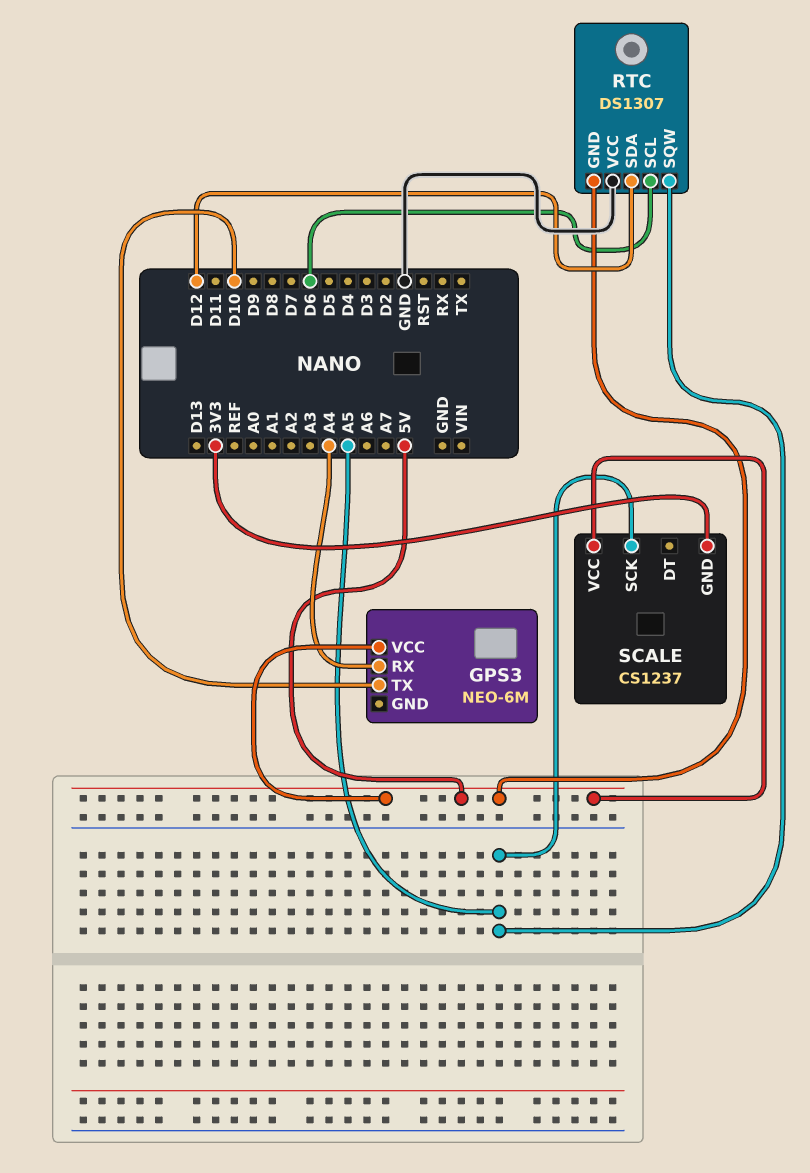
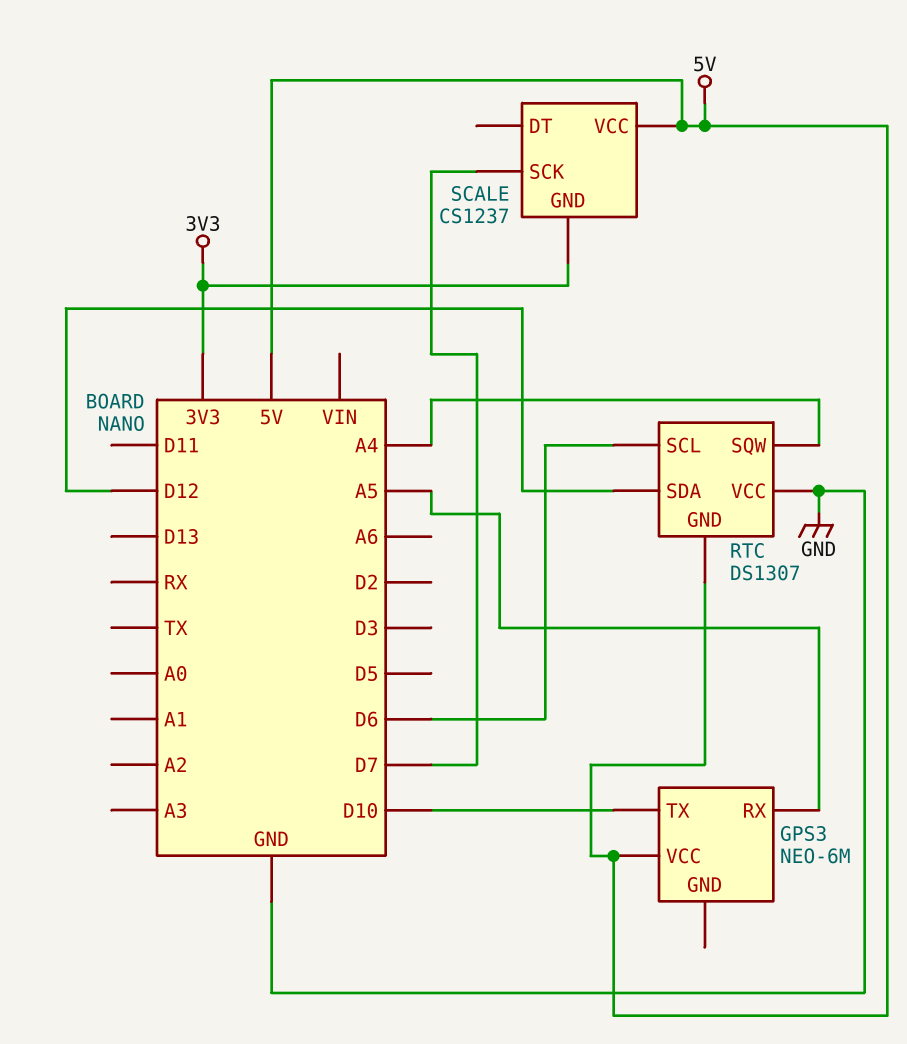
GPS3 pin RX: A4 -> A5
RTC pin SQW: A5 -> A4
SCALE pin SCK: A5 -> D7

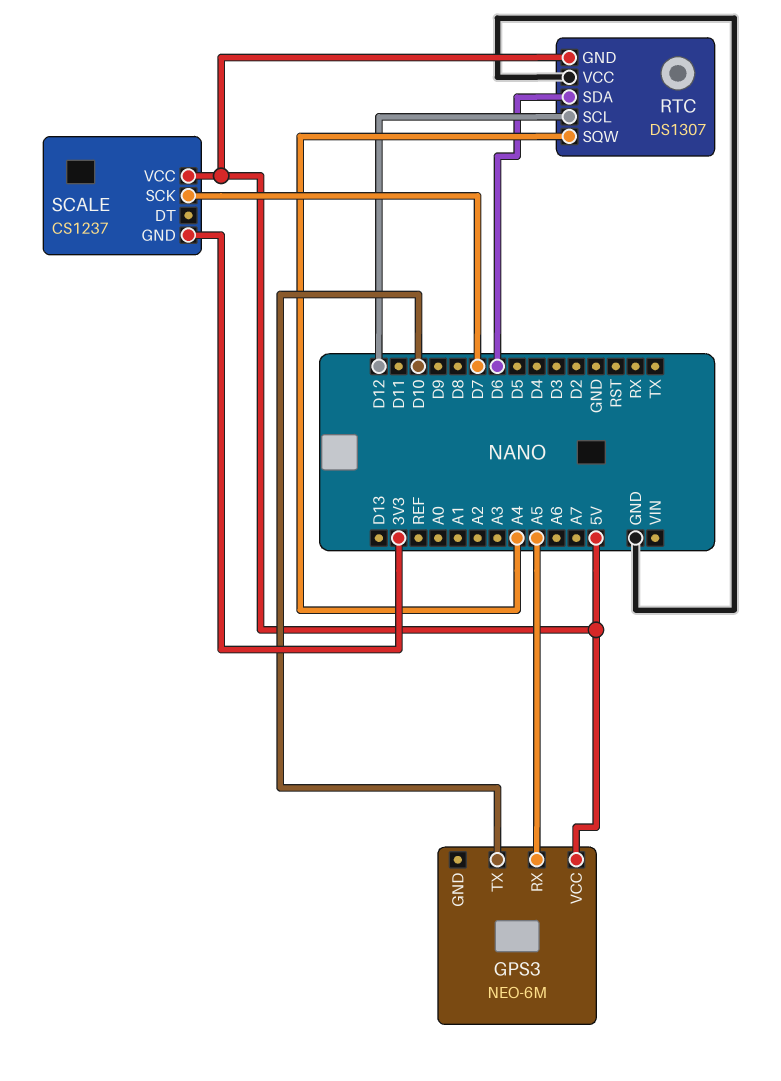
RTC pin SCL: D6 -> D12
RTC pin SDA: D12 -> D6

